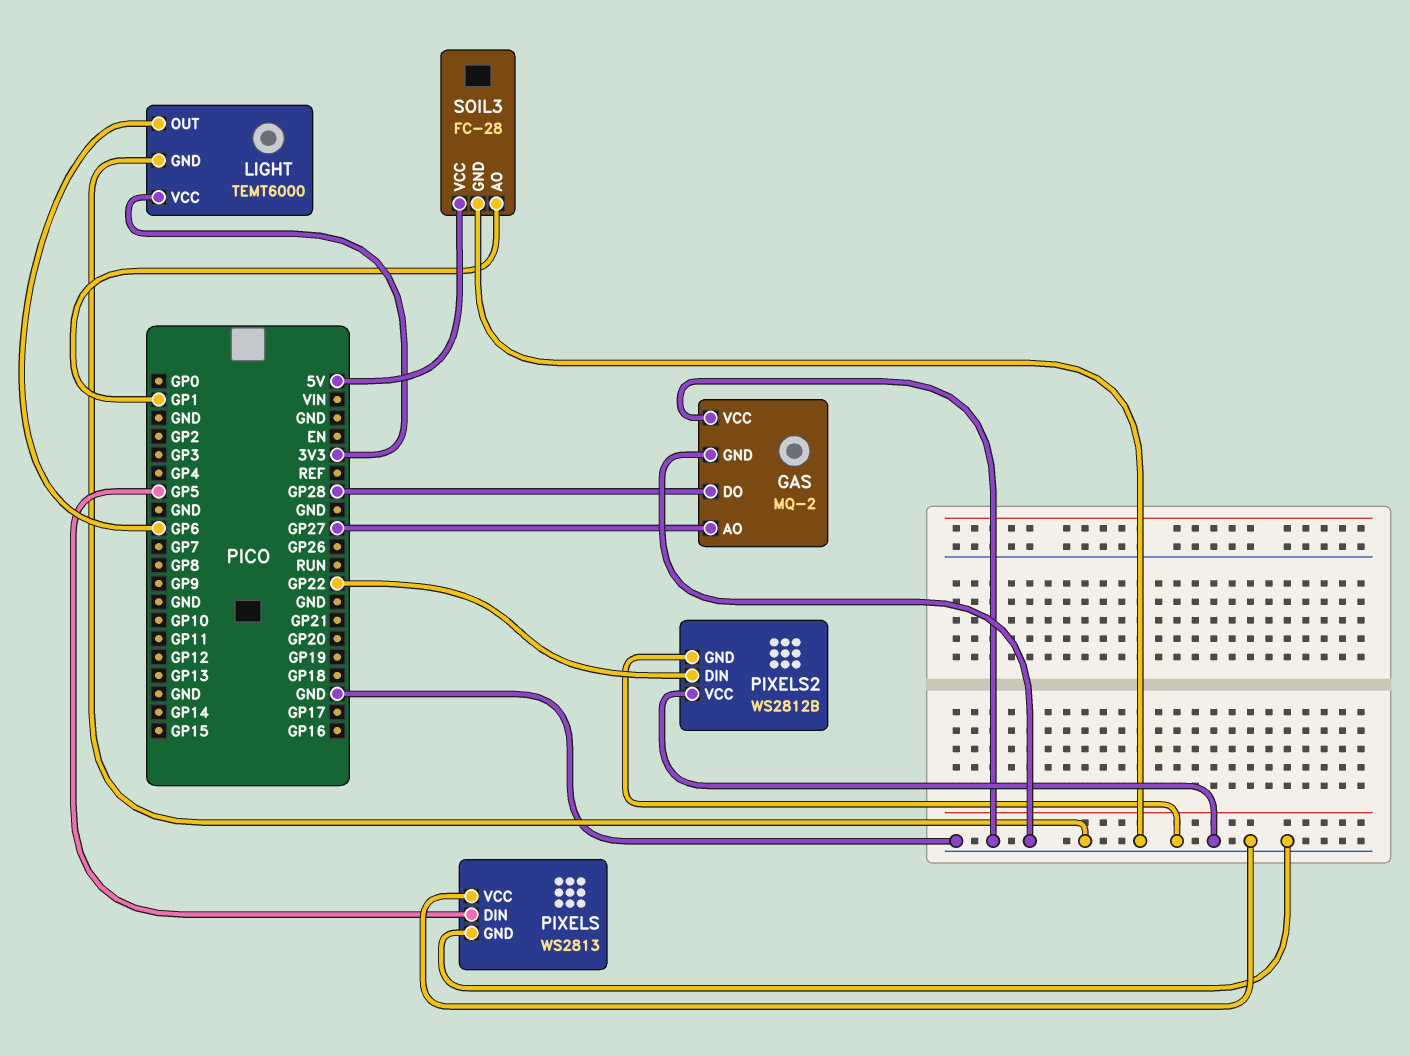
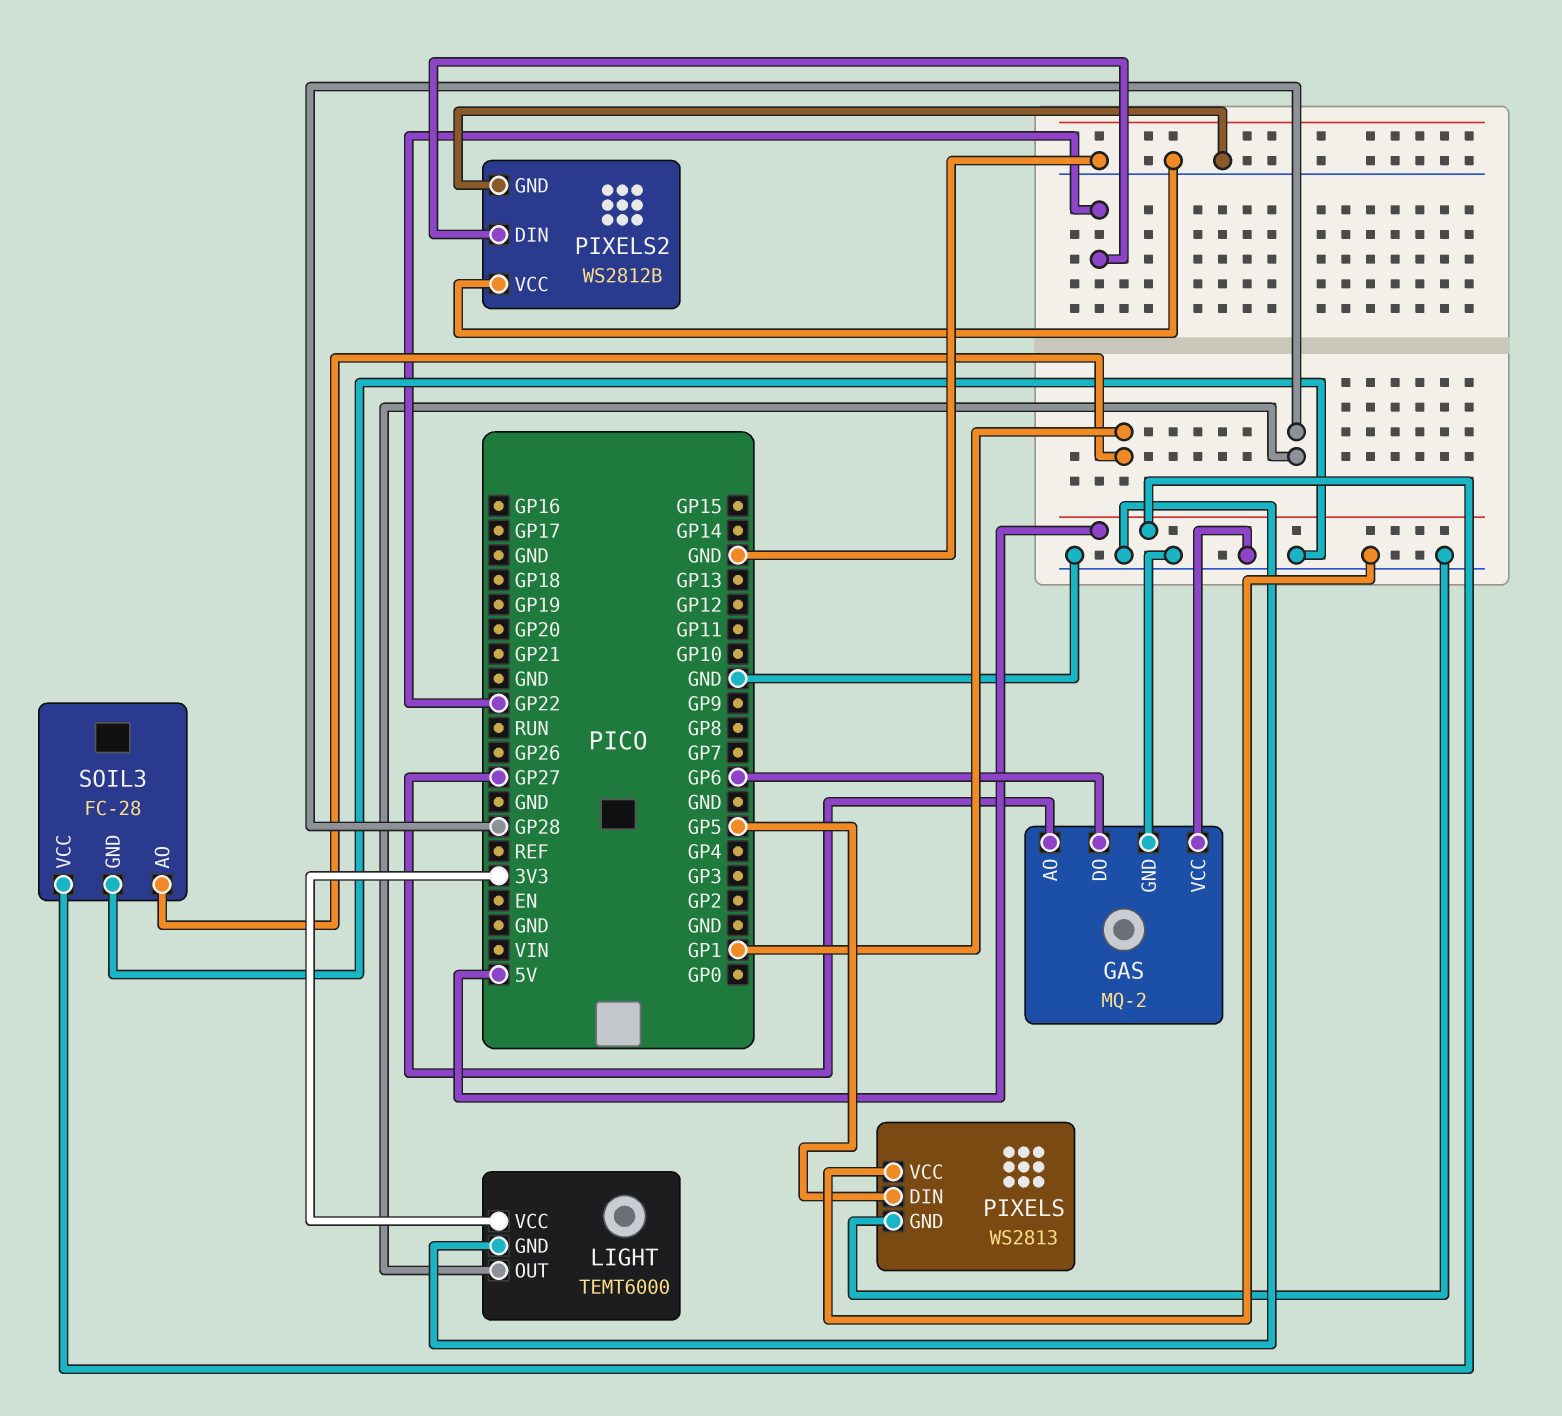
GAS pin DO: GP28 -> GP6
LIGHT pin OUT: GP6 -> GP28

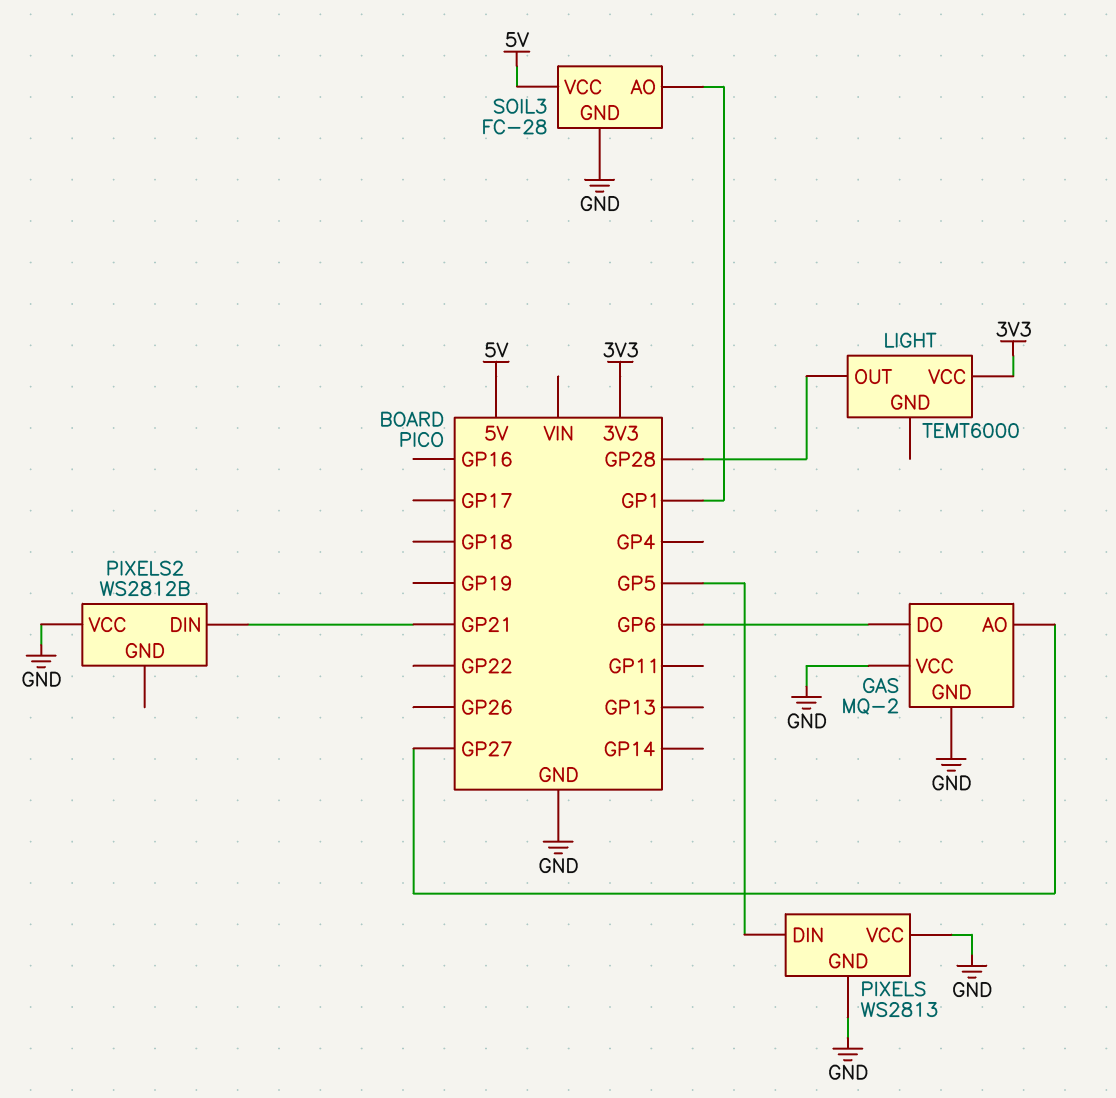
LIGHT pin GND: GND -> none
PIXELS2 pin DIN: GP22 -> GP21
PIXELS2 pin GND: GND -> none

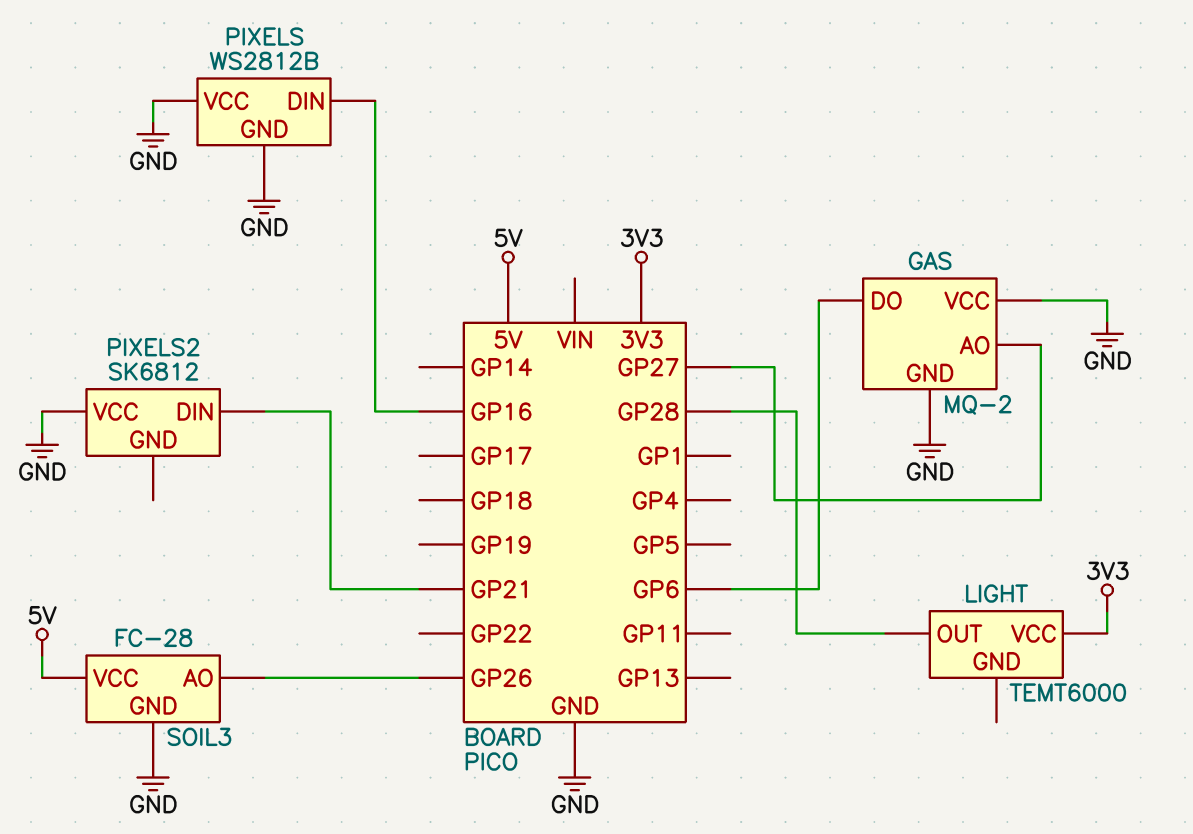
PIXELS: WS2813 -> WS2812B
PIXELS pin DIN: GP5 -> GP16
PIXELS2: WS2812B -> SK6812
SOIL3 pin AO: GP1 -> GP26

